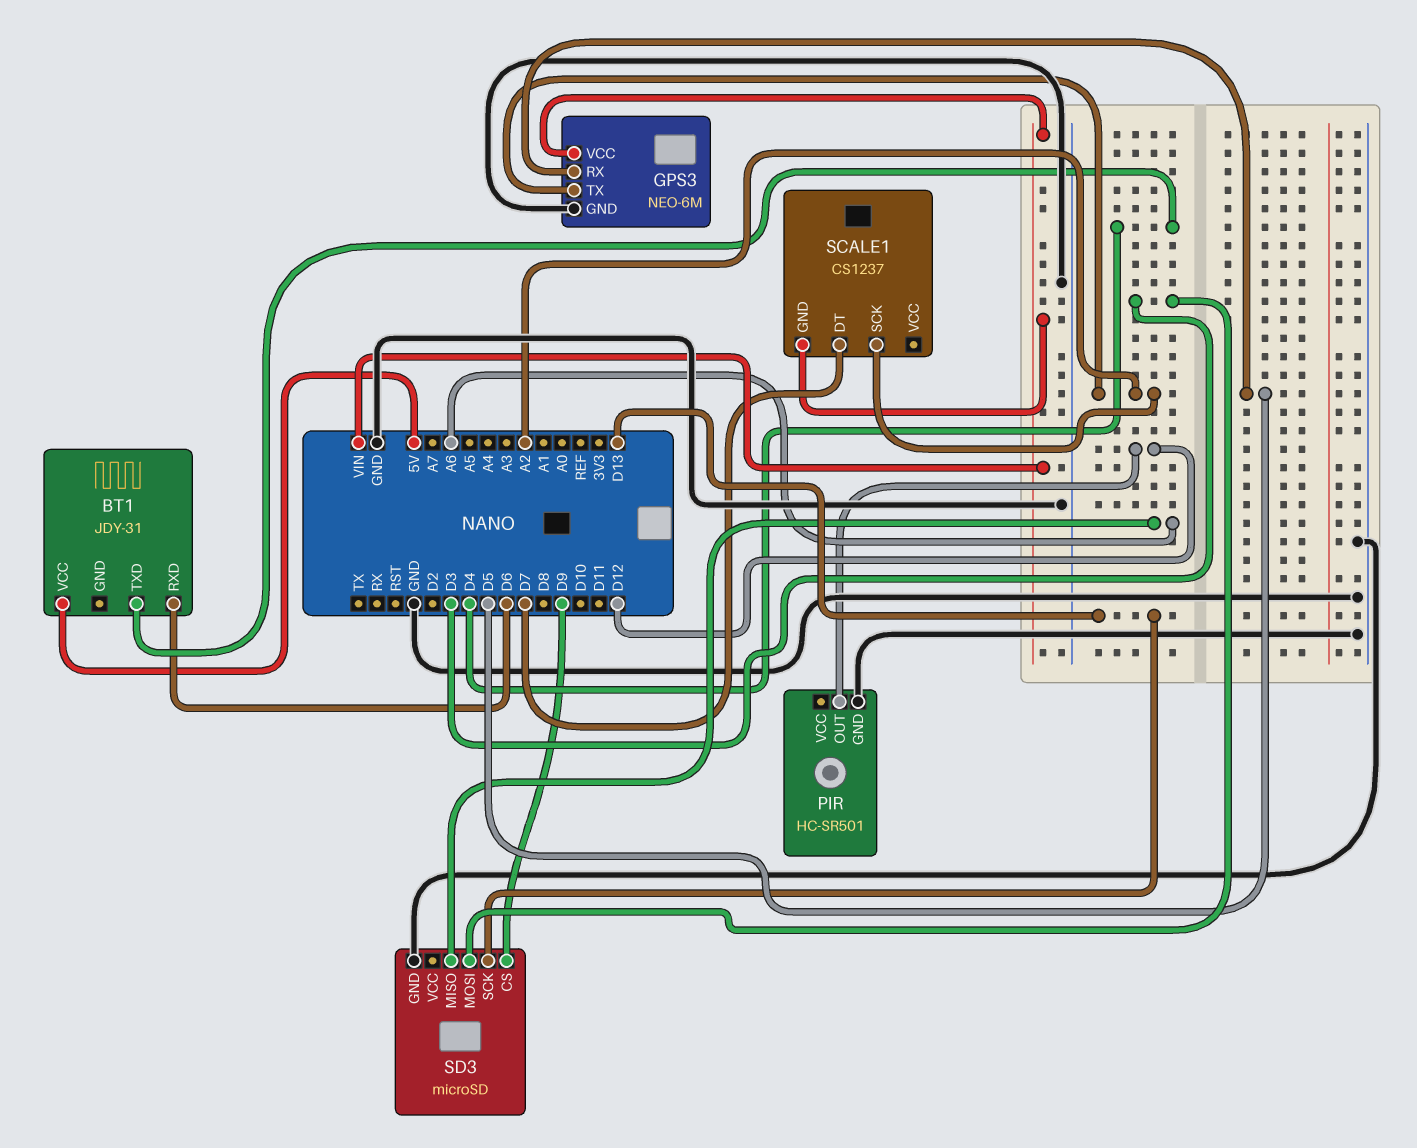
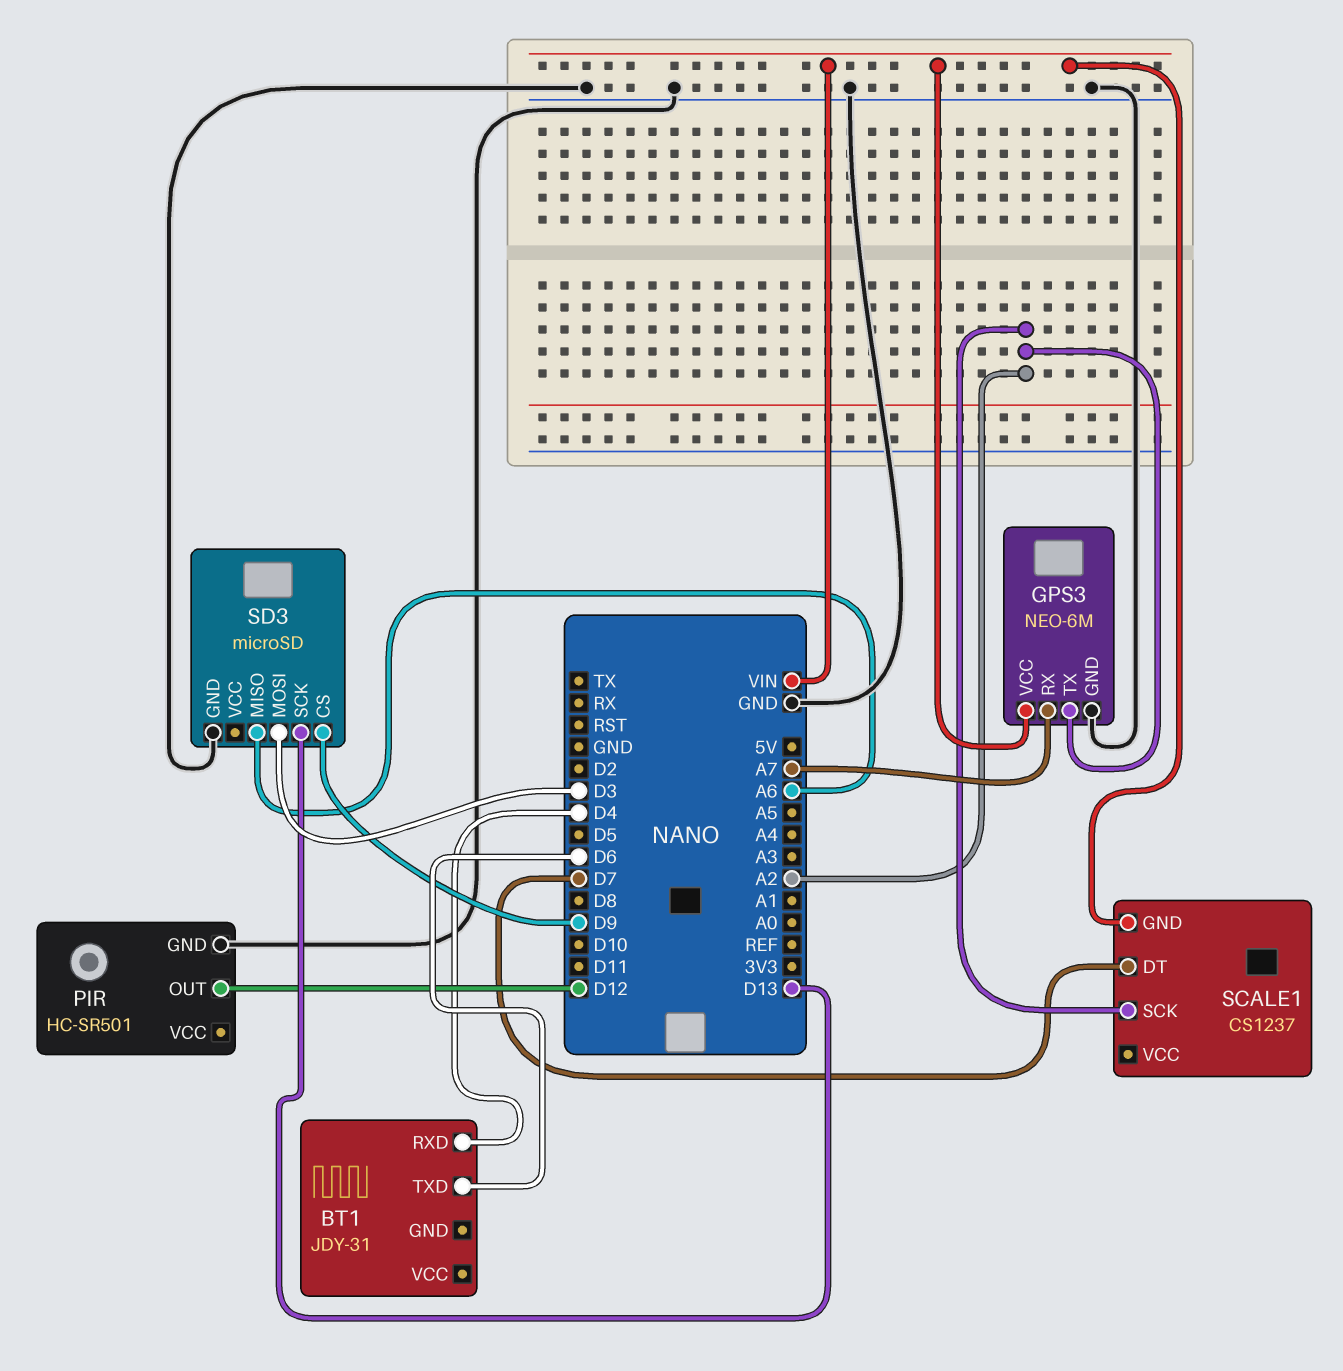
BT1 pin RXD: D6 -> D4
BT1 pin TXD: D4 -> D6
BT1 pin VCC: 5V -> none
GPS3 pin RX: D5 -> A7

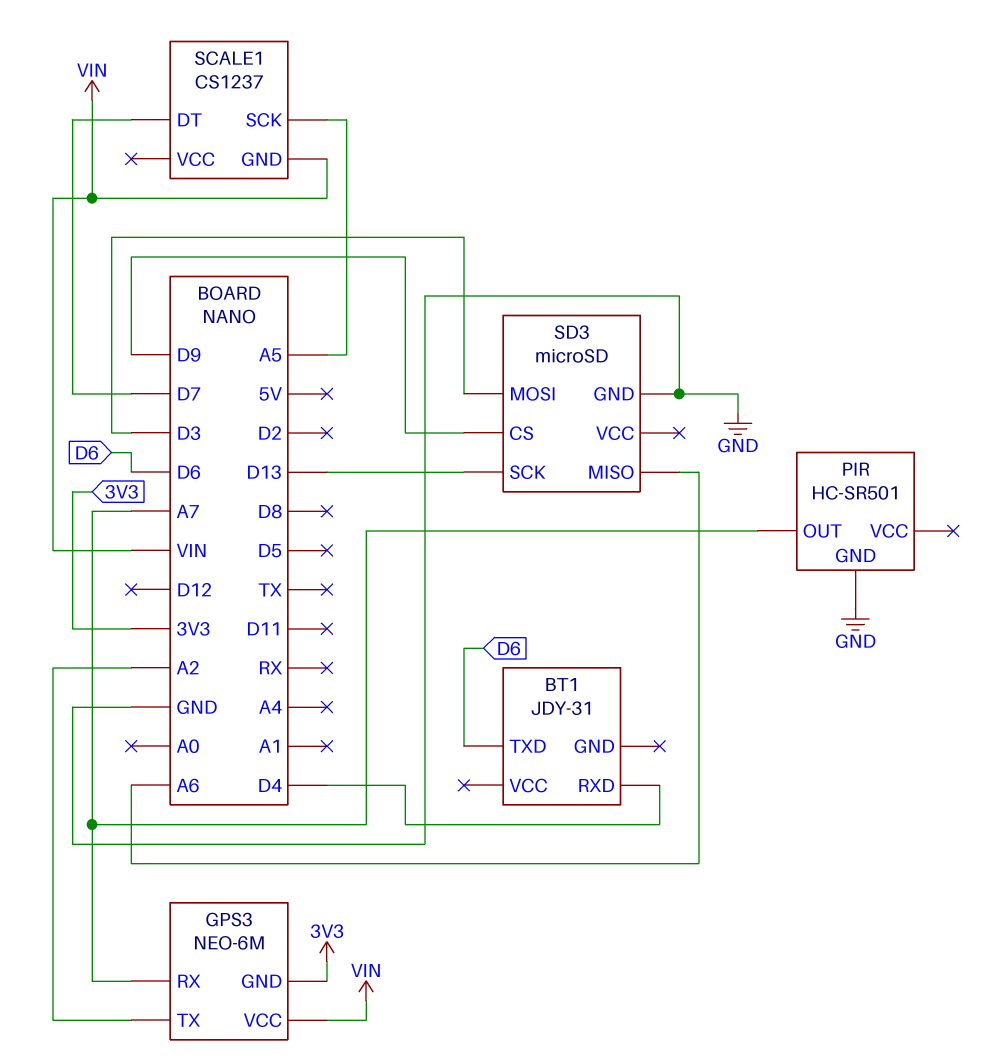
GPS3 pin GND: GND -> 3V3
PIR pin OUT: D12 -> A7
SCALE1 pin SCK: A2 -> A5

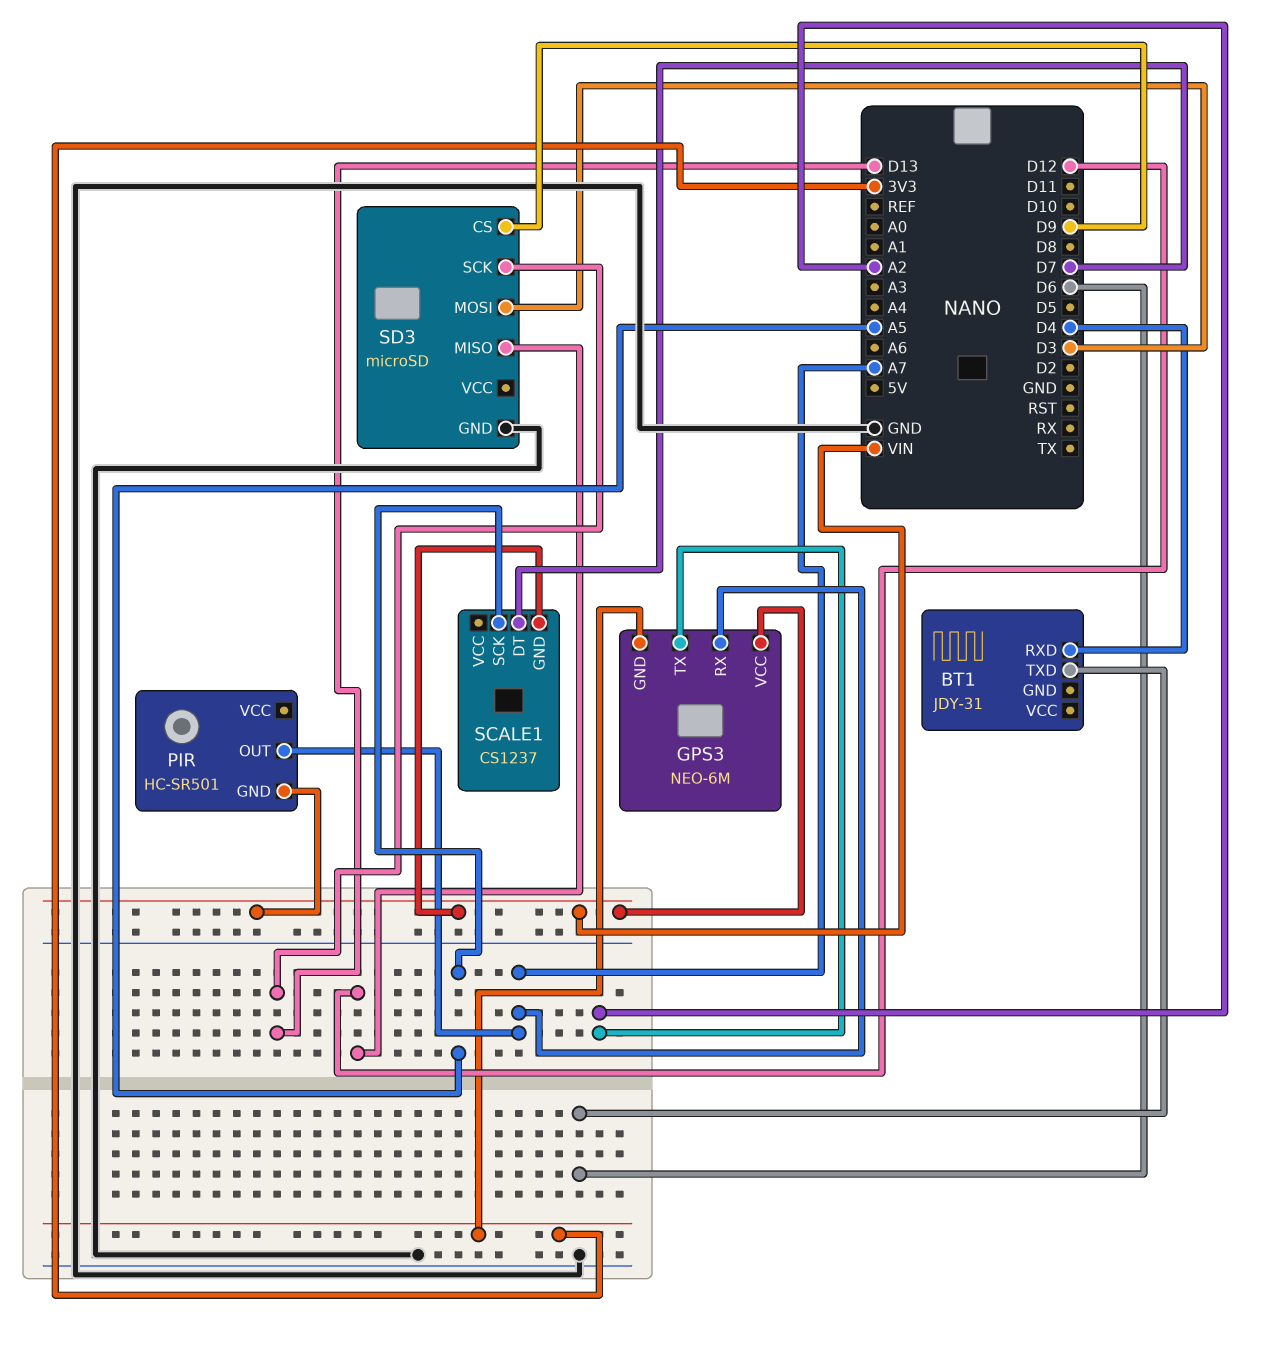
PIR pin GND: GND -> VIN
SD3 pin MISO: A6 -> D12

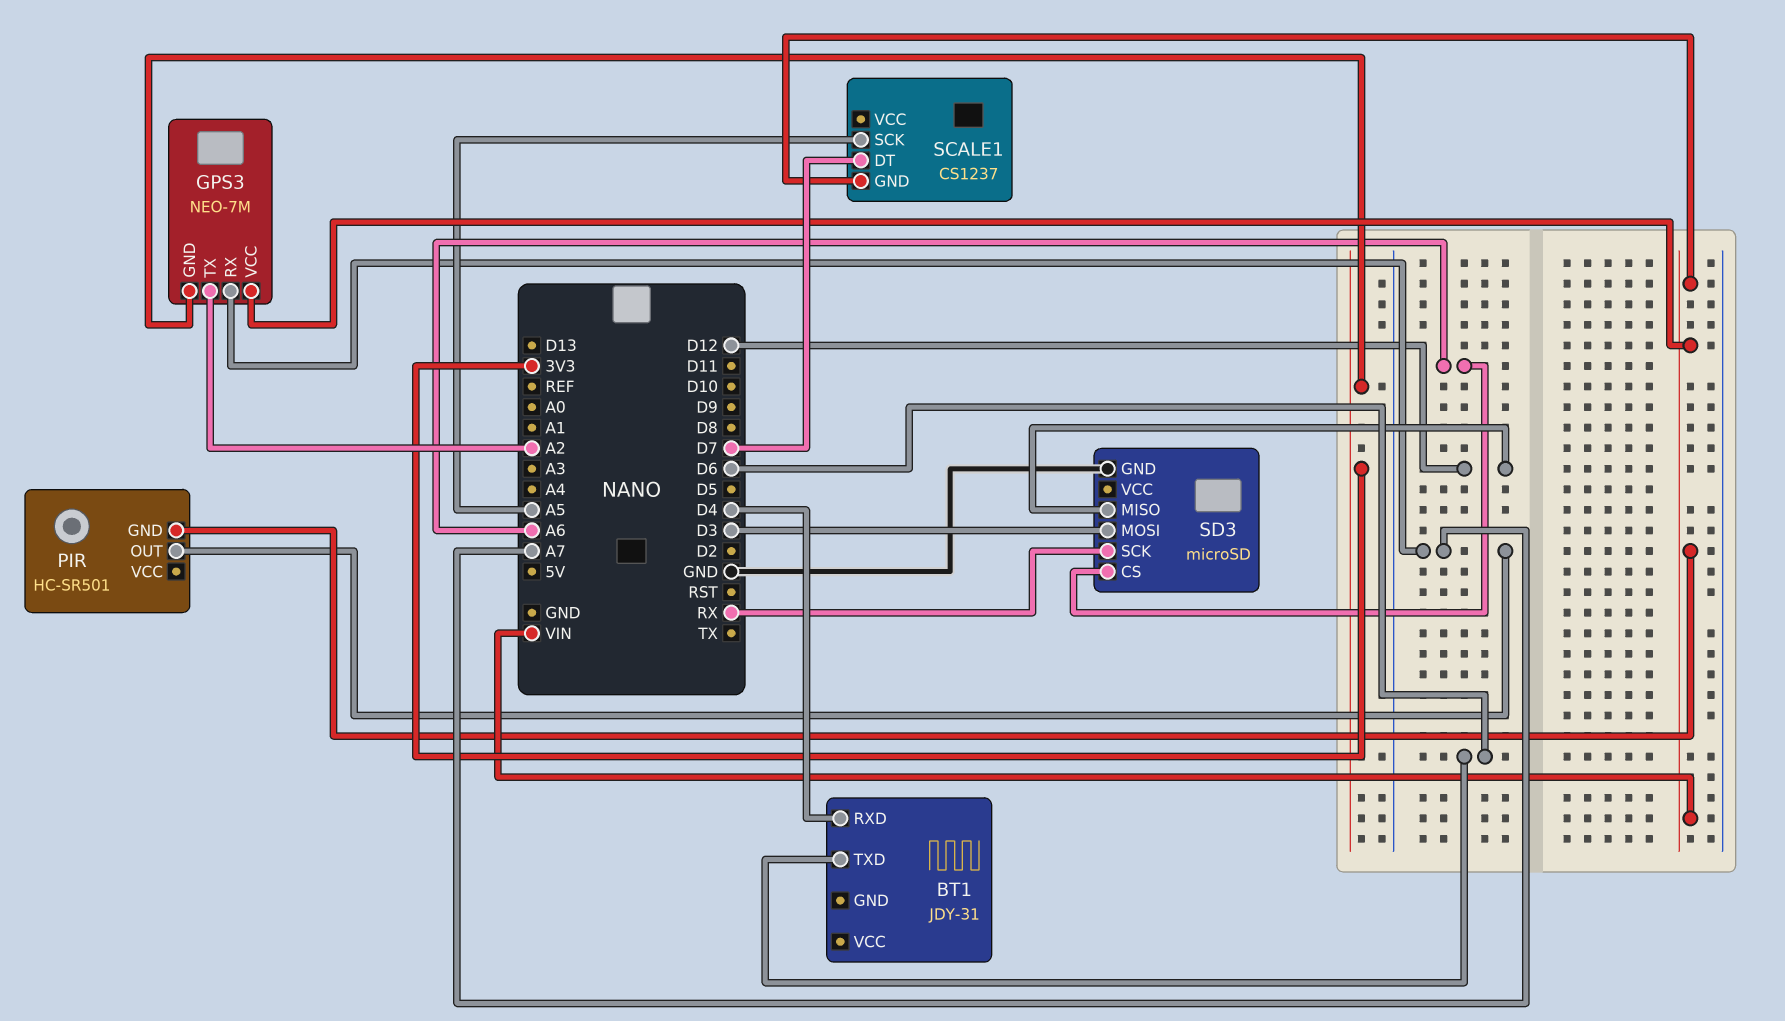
GPS3: NEO-6M -> NEO-7M
SD3 pin CS: D9 -> A6
SD3 pin SCK: D13 -> RX

